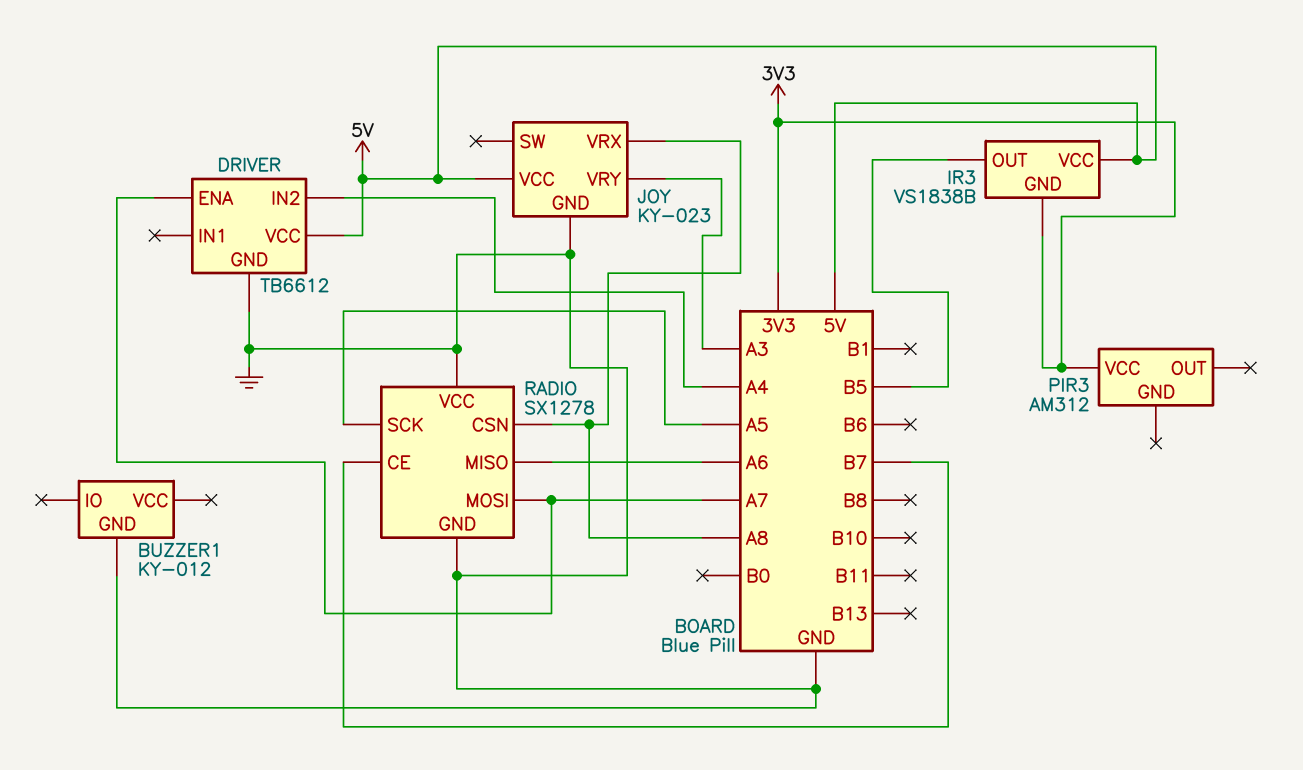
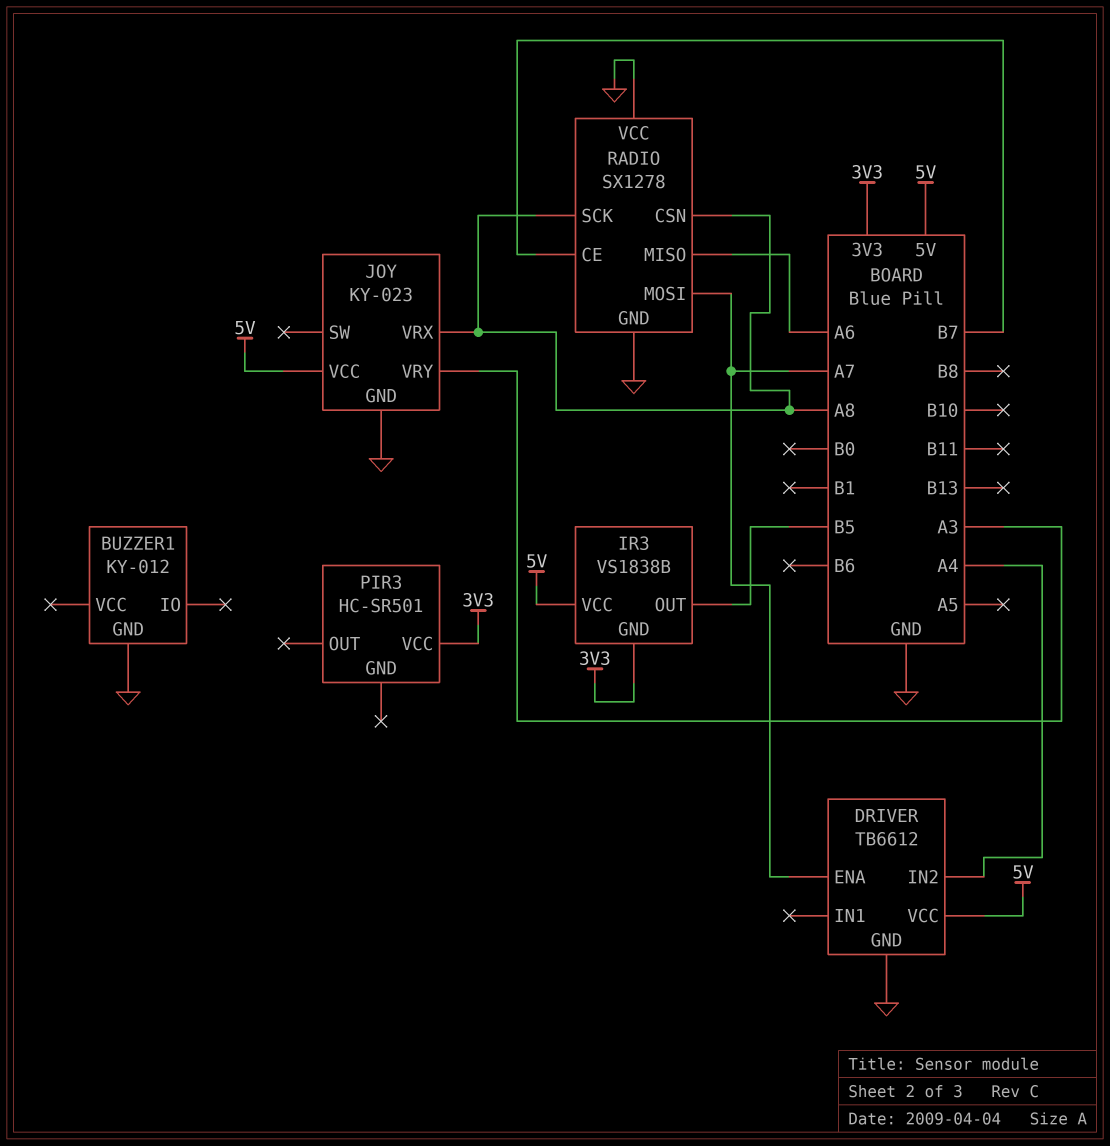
PIR3: AM312 -> HC-SR501
RADIO pin SCK: A5 -> A8

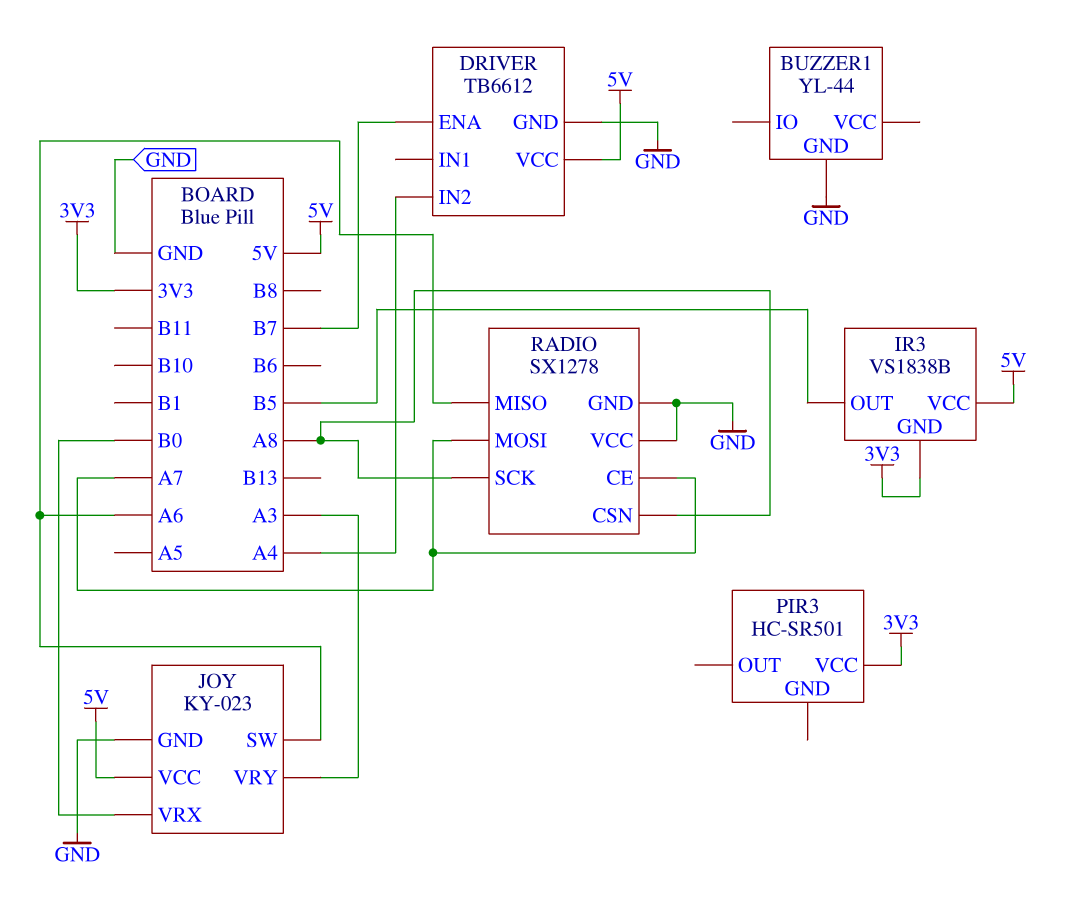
BUZZER1: KY-012 -> YL-44
DRIVER pin ENA: A7 -> B7
JOY pin SW: none -> A6
JOY pin VRX: A8 -> B0
RADIO pin CE: B7 -> A7

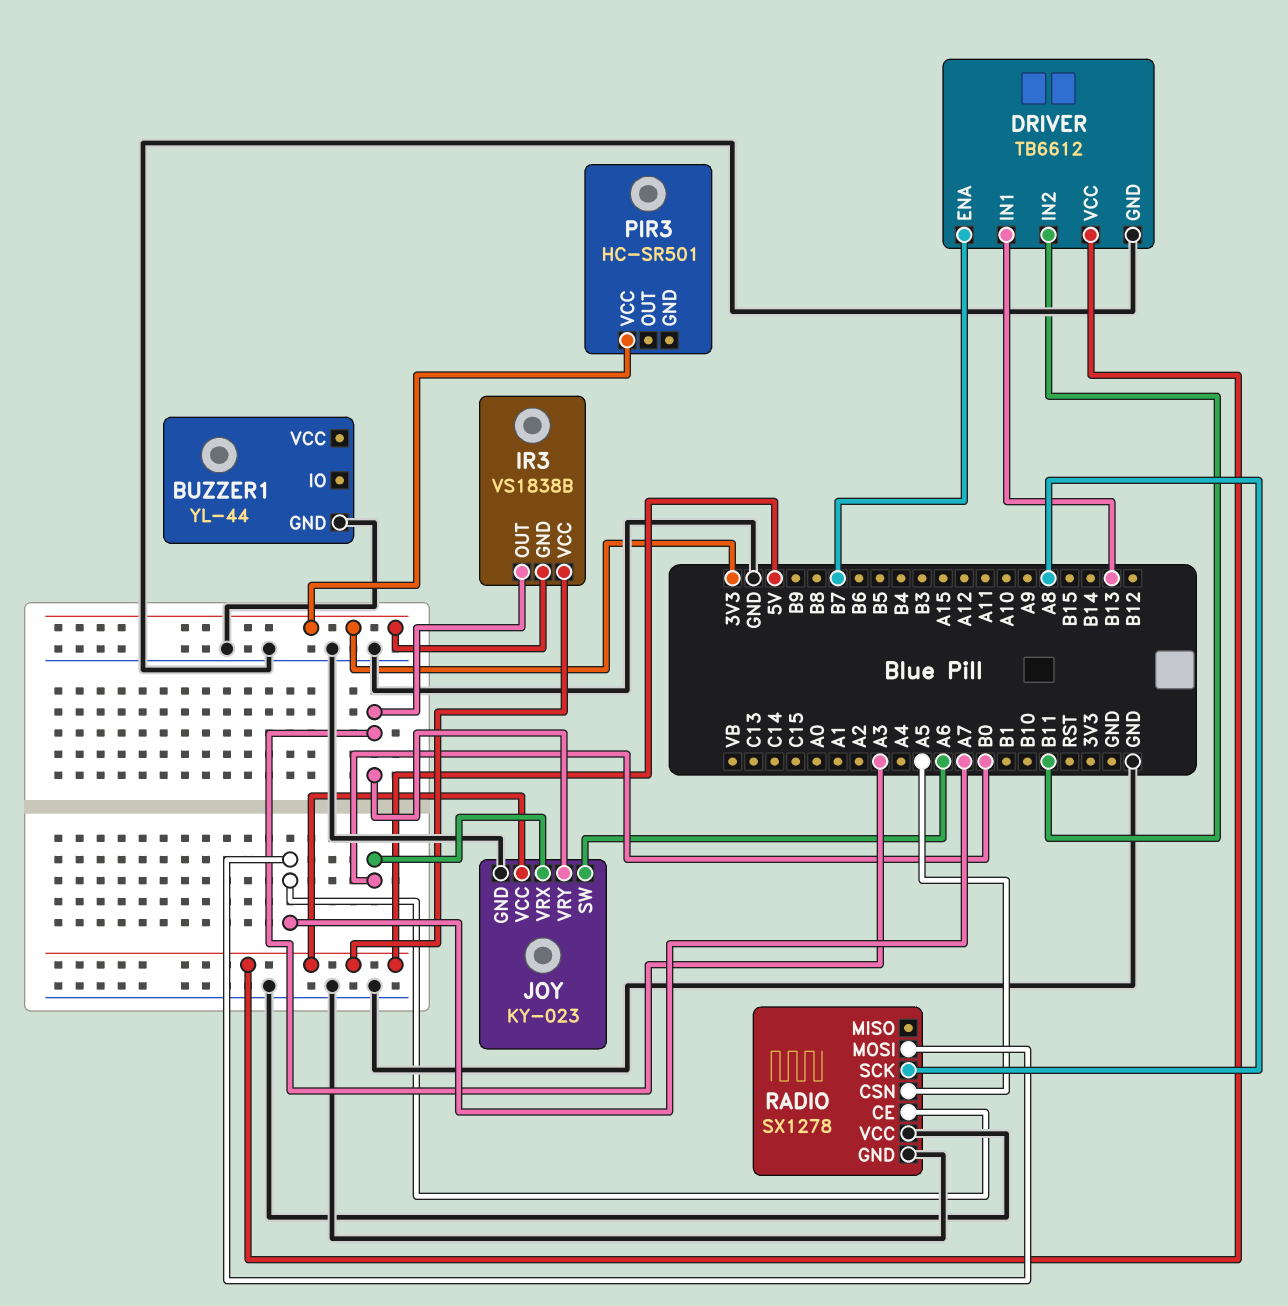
DRIVER pin IN1: none -> B13
DRIVER pin IN2: A4 -> B11
IR3 pin OUT: B5 -> A3
RADIO pin CSN: A8 -> A5
RADIO pin MISO: A6 -> none

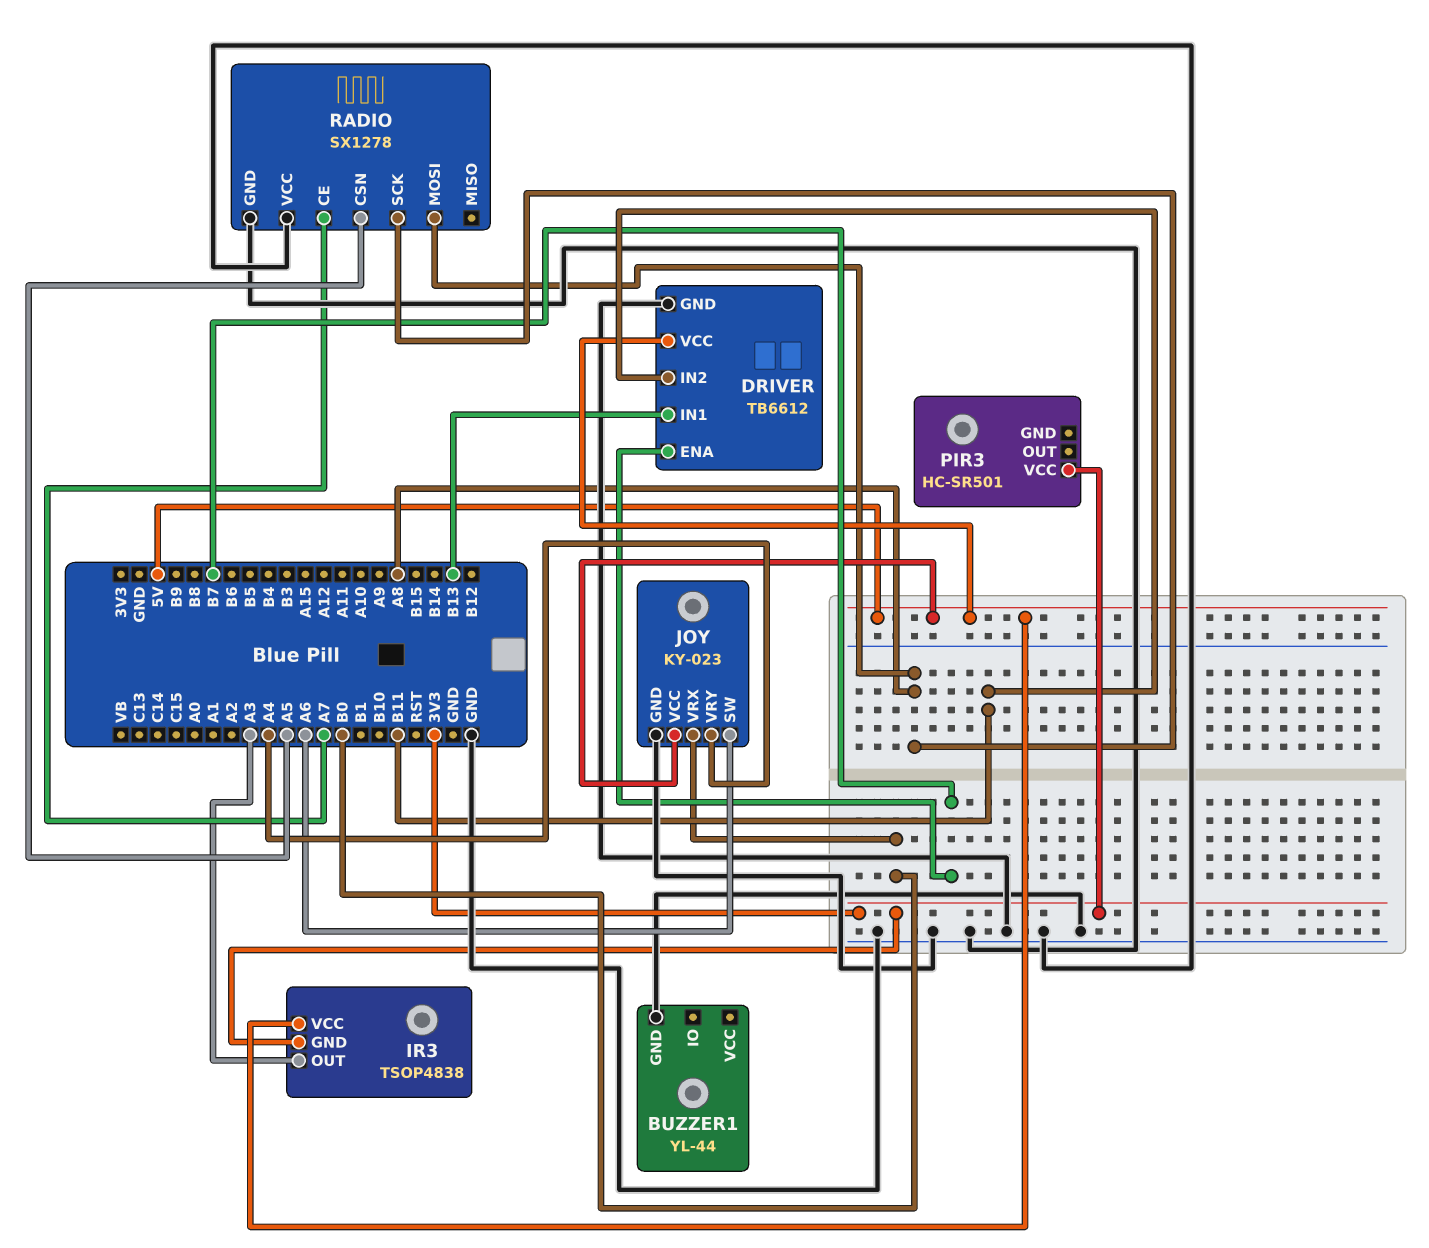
IR3: VS1838B -> TSOP4838
JOY pin VRY: A3 -> A4
RADIO pin MOSI: A7 -> A8

